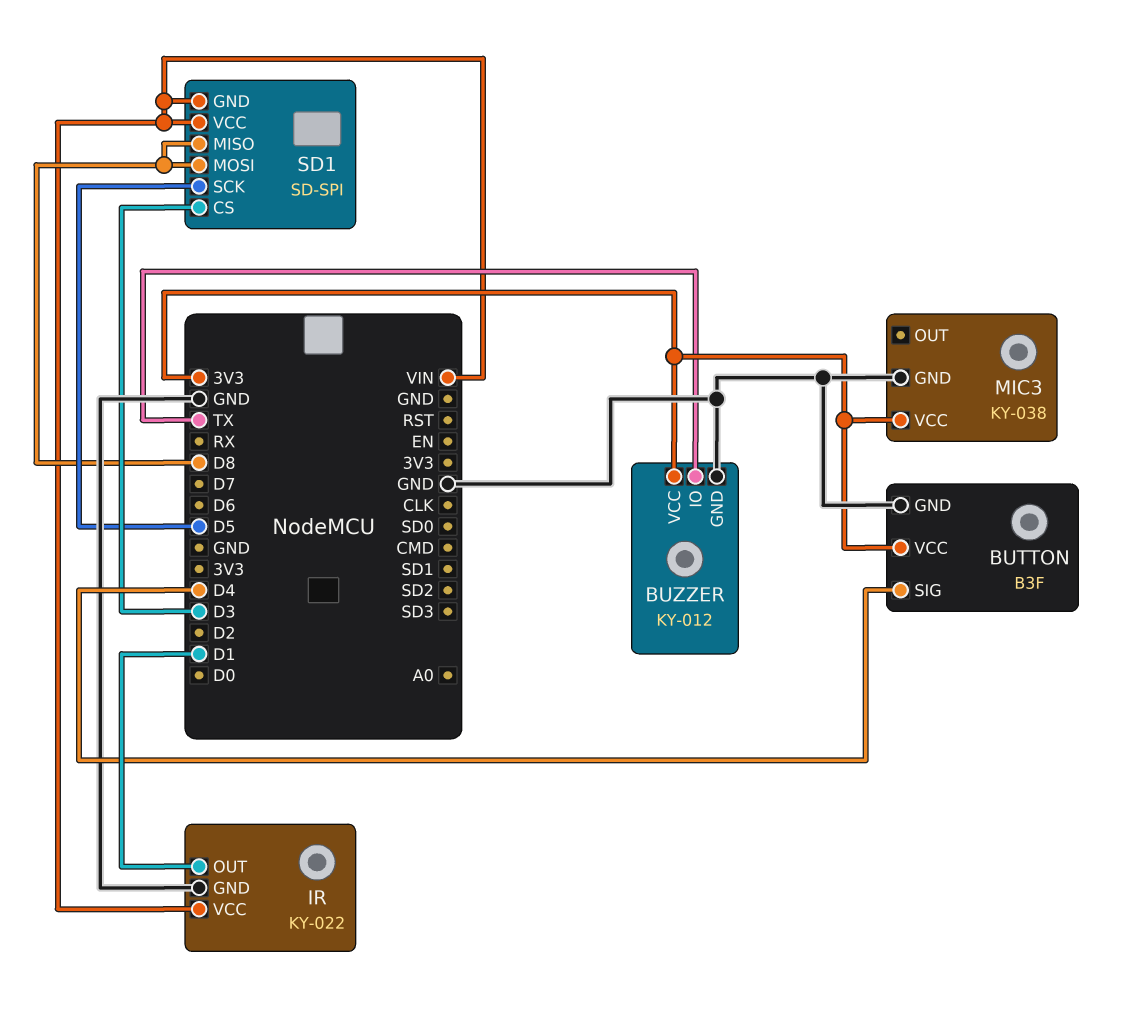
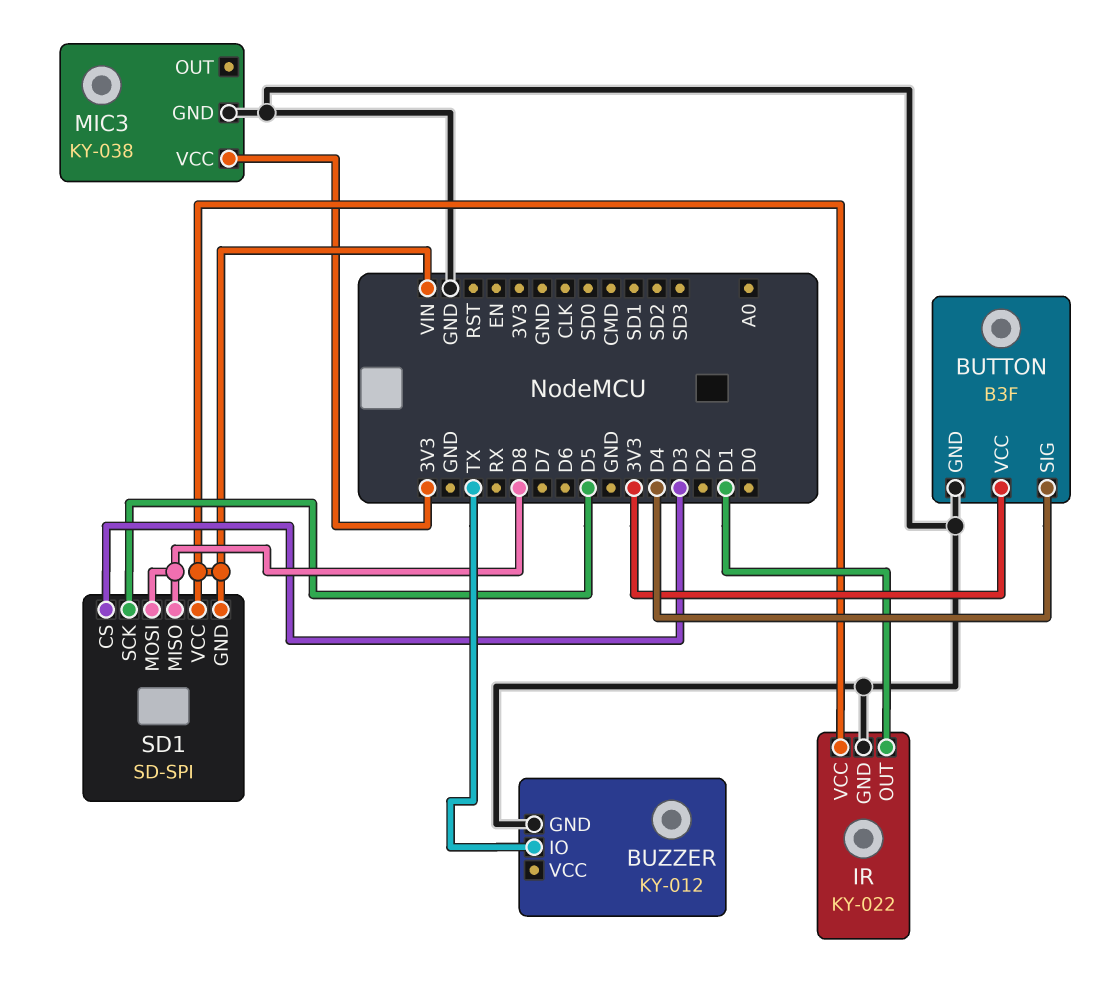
BUZZER pin VCC: 3V3 -> none

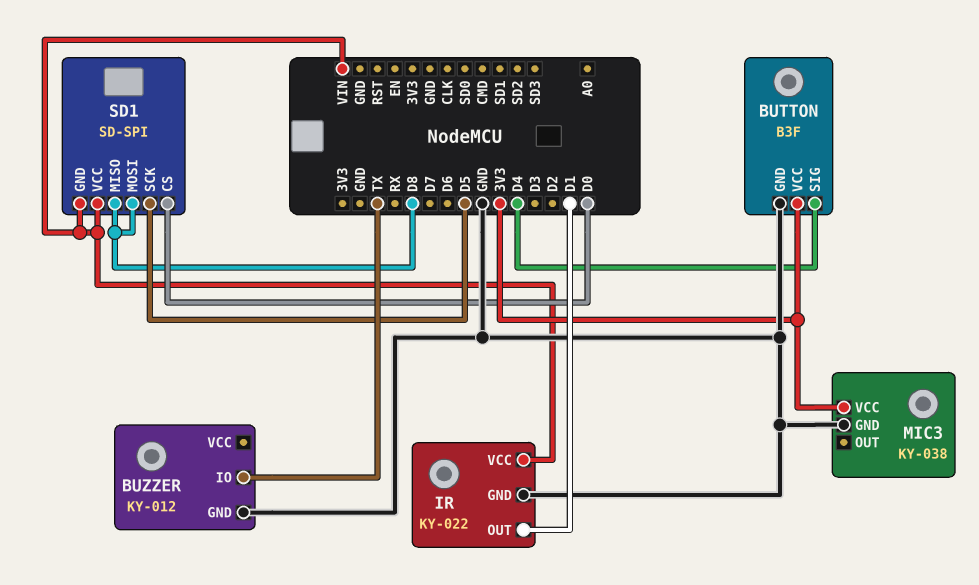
SD1 pin CS: D3 -> D0

